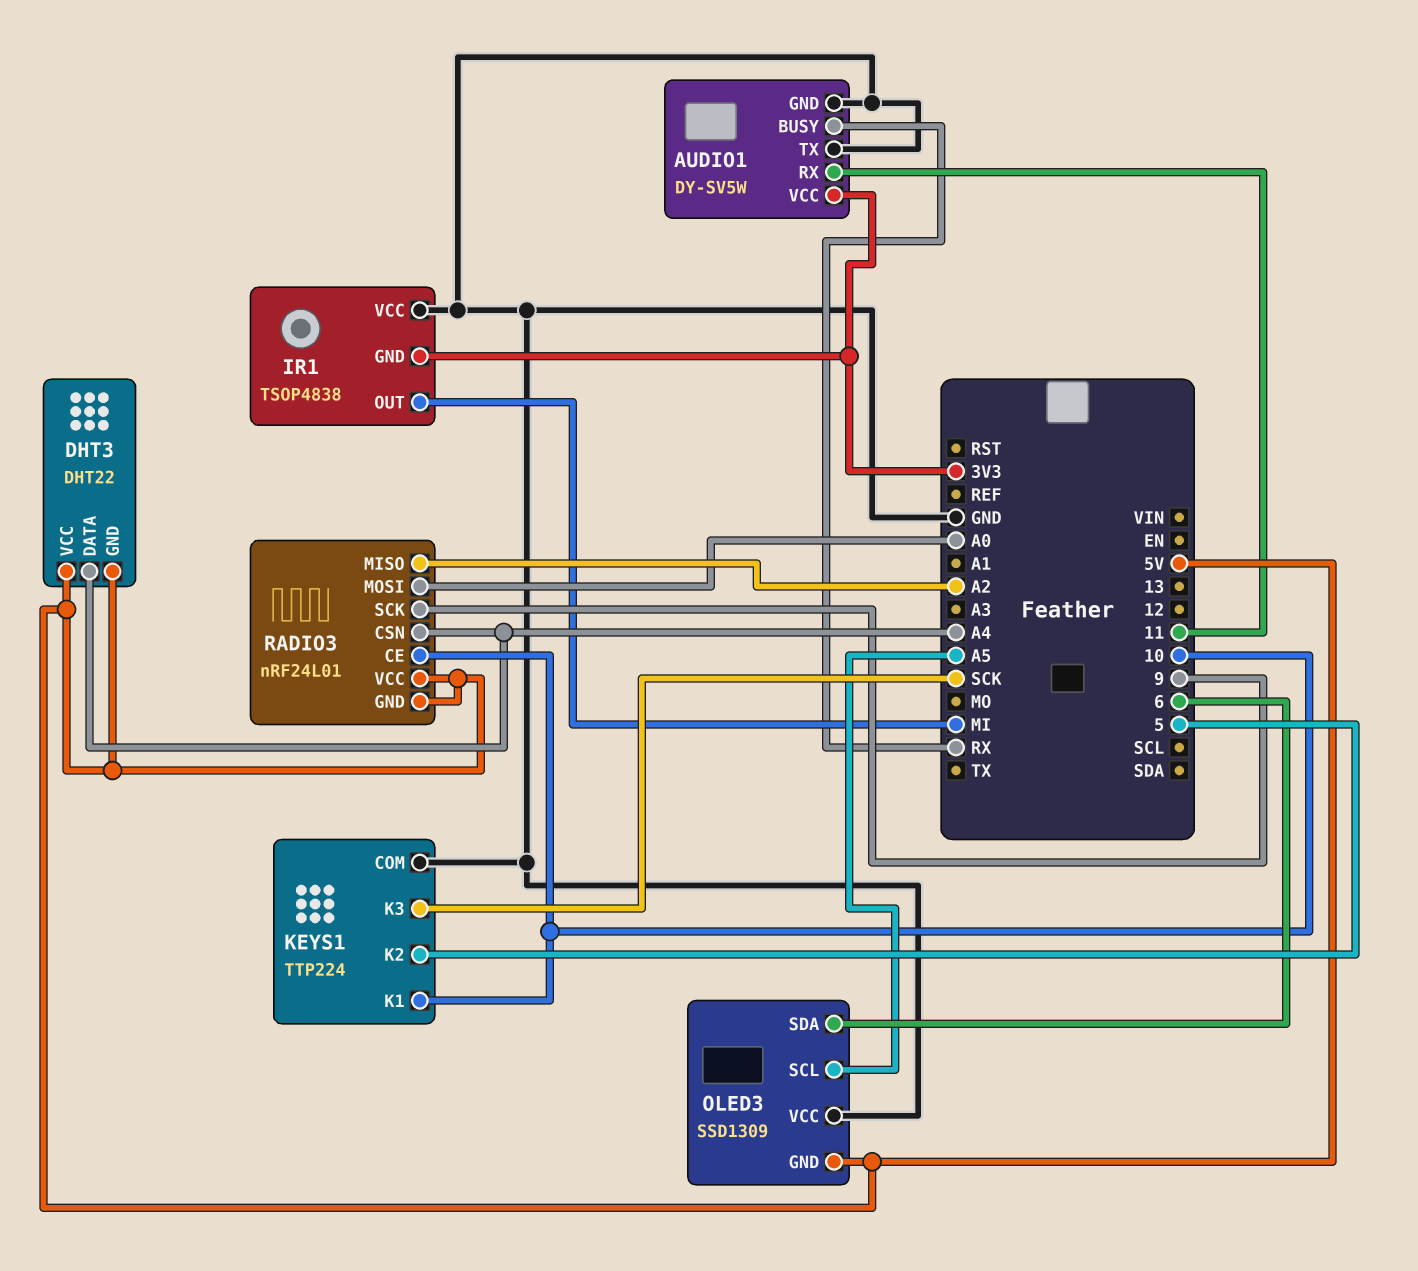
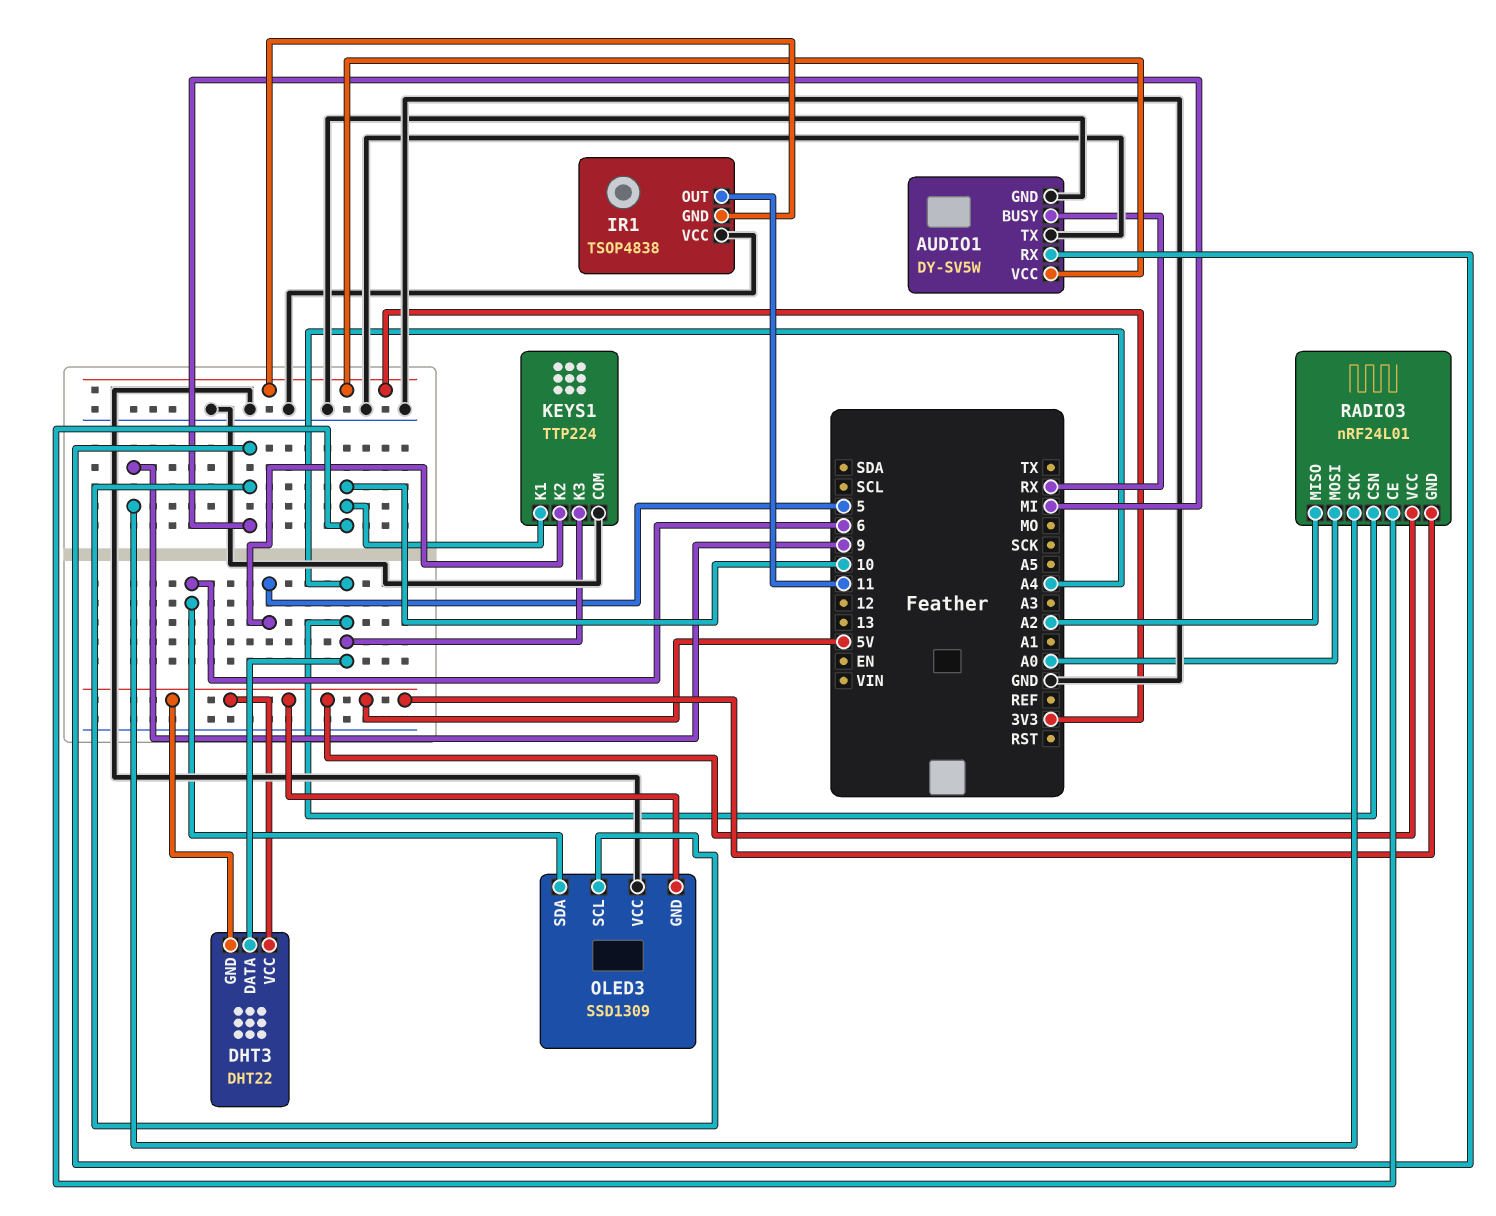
AUDIO1 pin RX: 11 -> MI
IR1 pin OUT: MI -> 11
KEYS1 pin K3: SCK -> A4
OLED3 pin SCL: A5 -> MI

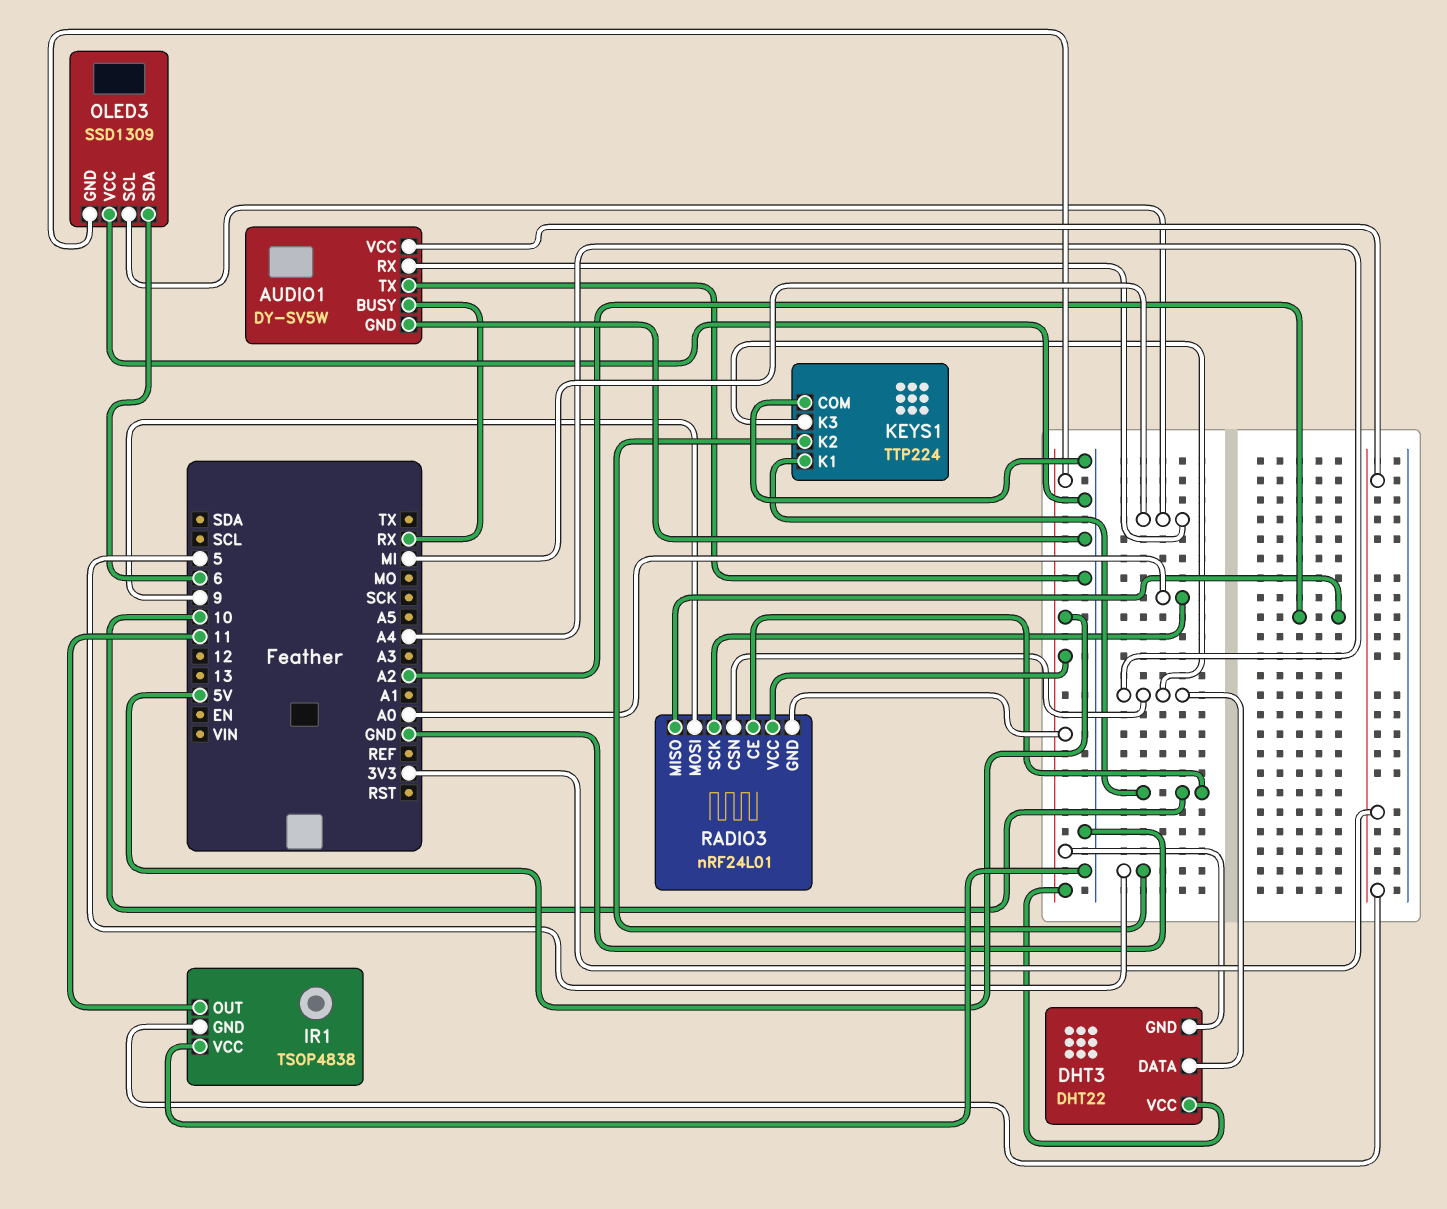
RADIO3 pin MOSI: A0 -> 9
RADIO3 pin SCK: 9 -> A0

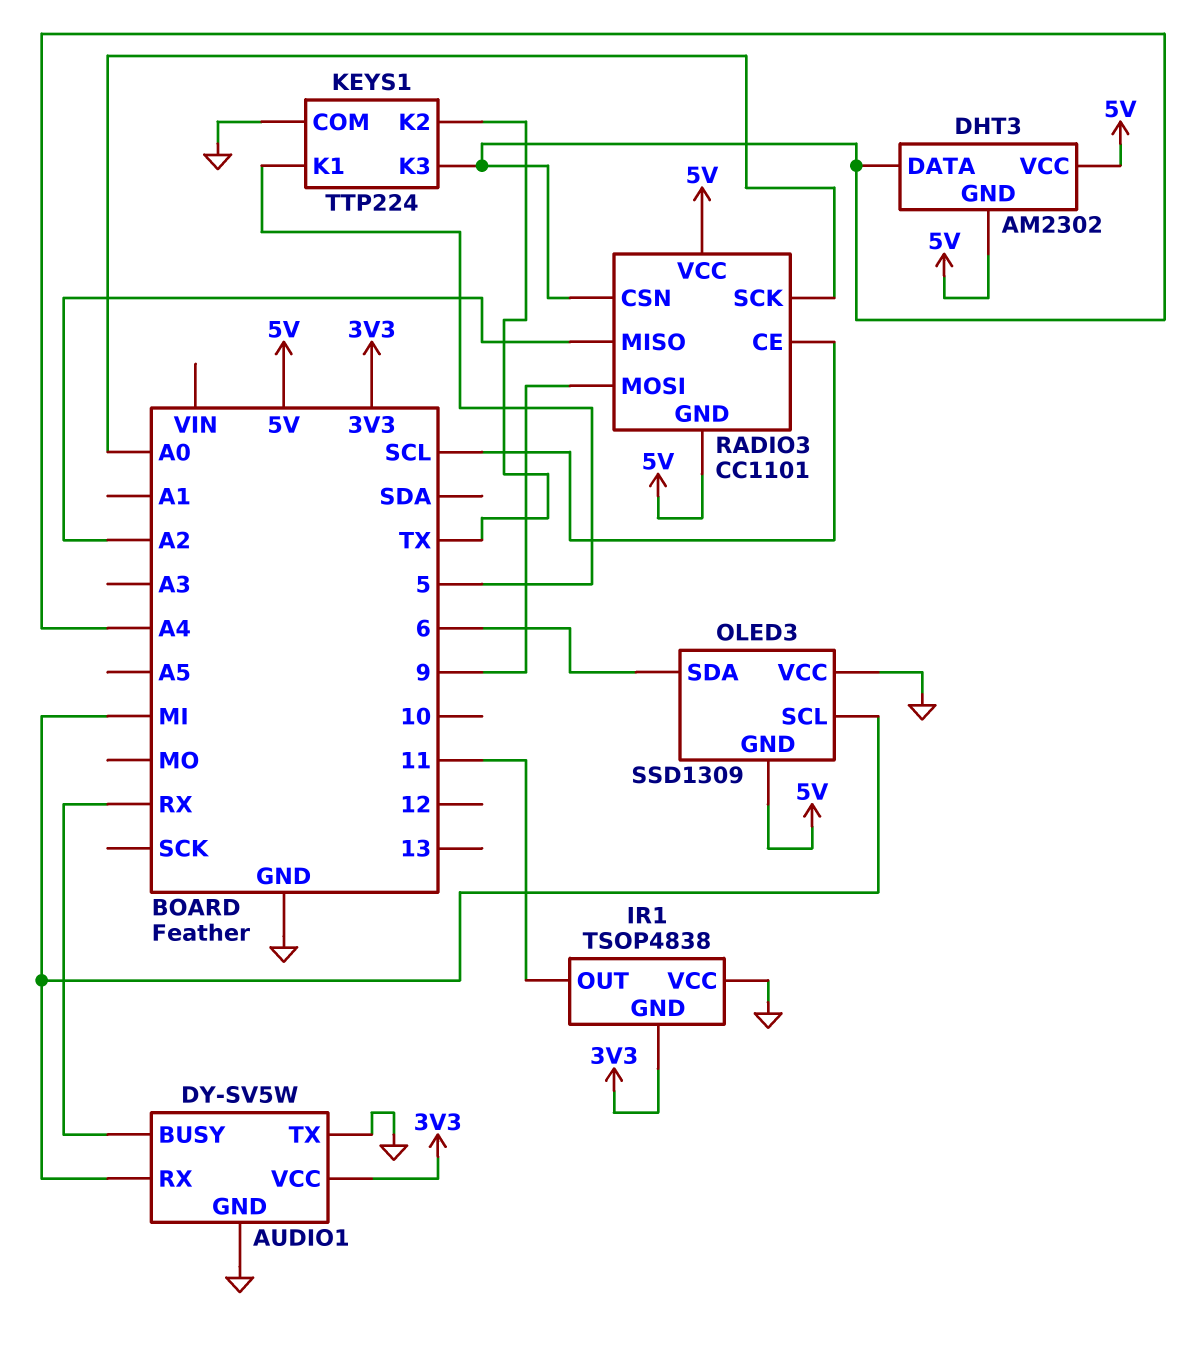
DHT3: DHT22 -> AM2302
KEYS1 pin K1: 10 -> 5
KEYS1 pin K2: 5 -> TX
RADIO3: nRF24L01 -> CC1101
RADIO3 pin CE: 10 -> SCL

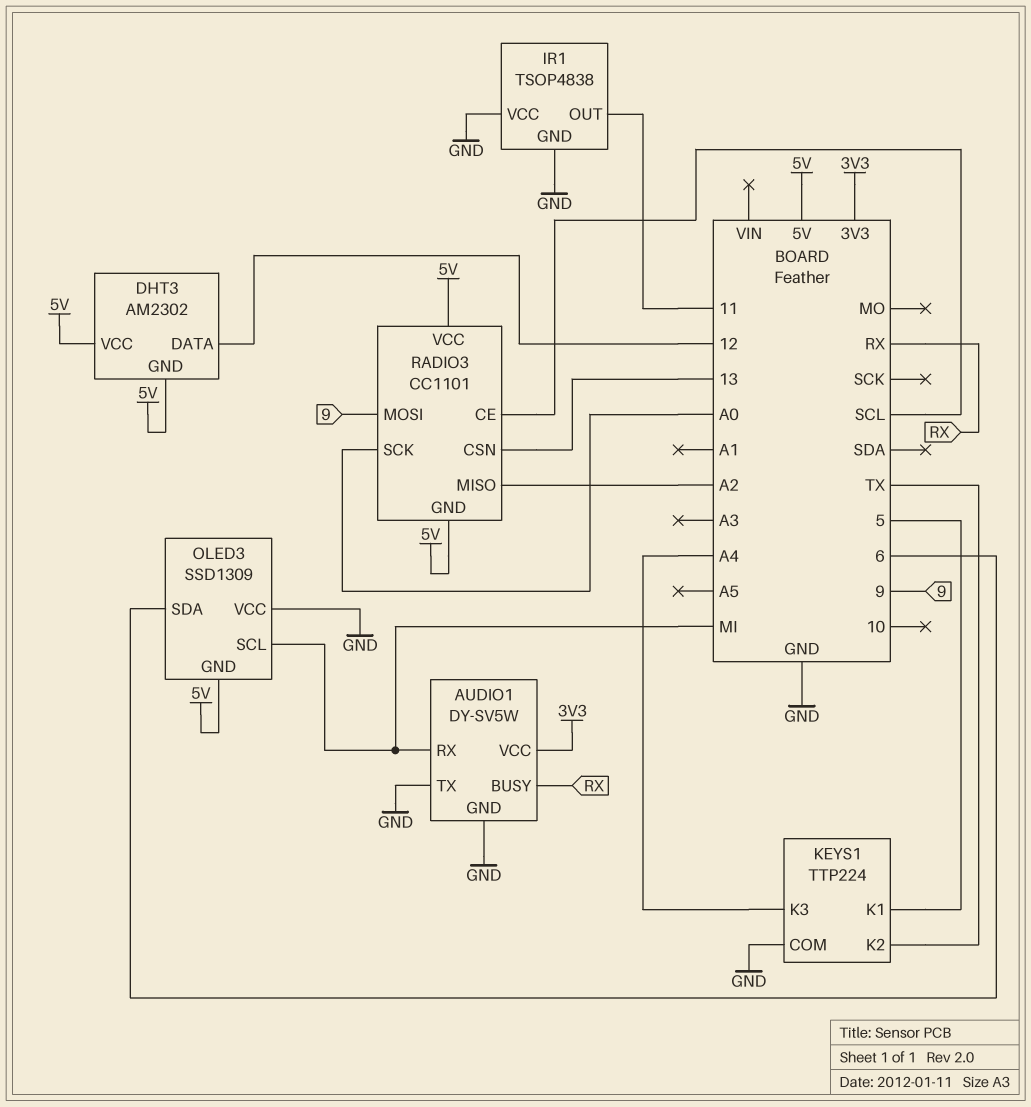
DHT3 pin DATA: A4 -> 12
IR1 pin GND: 3V3 -> GND
RADIO3 pin CSN: A4 -> 13

